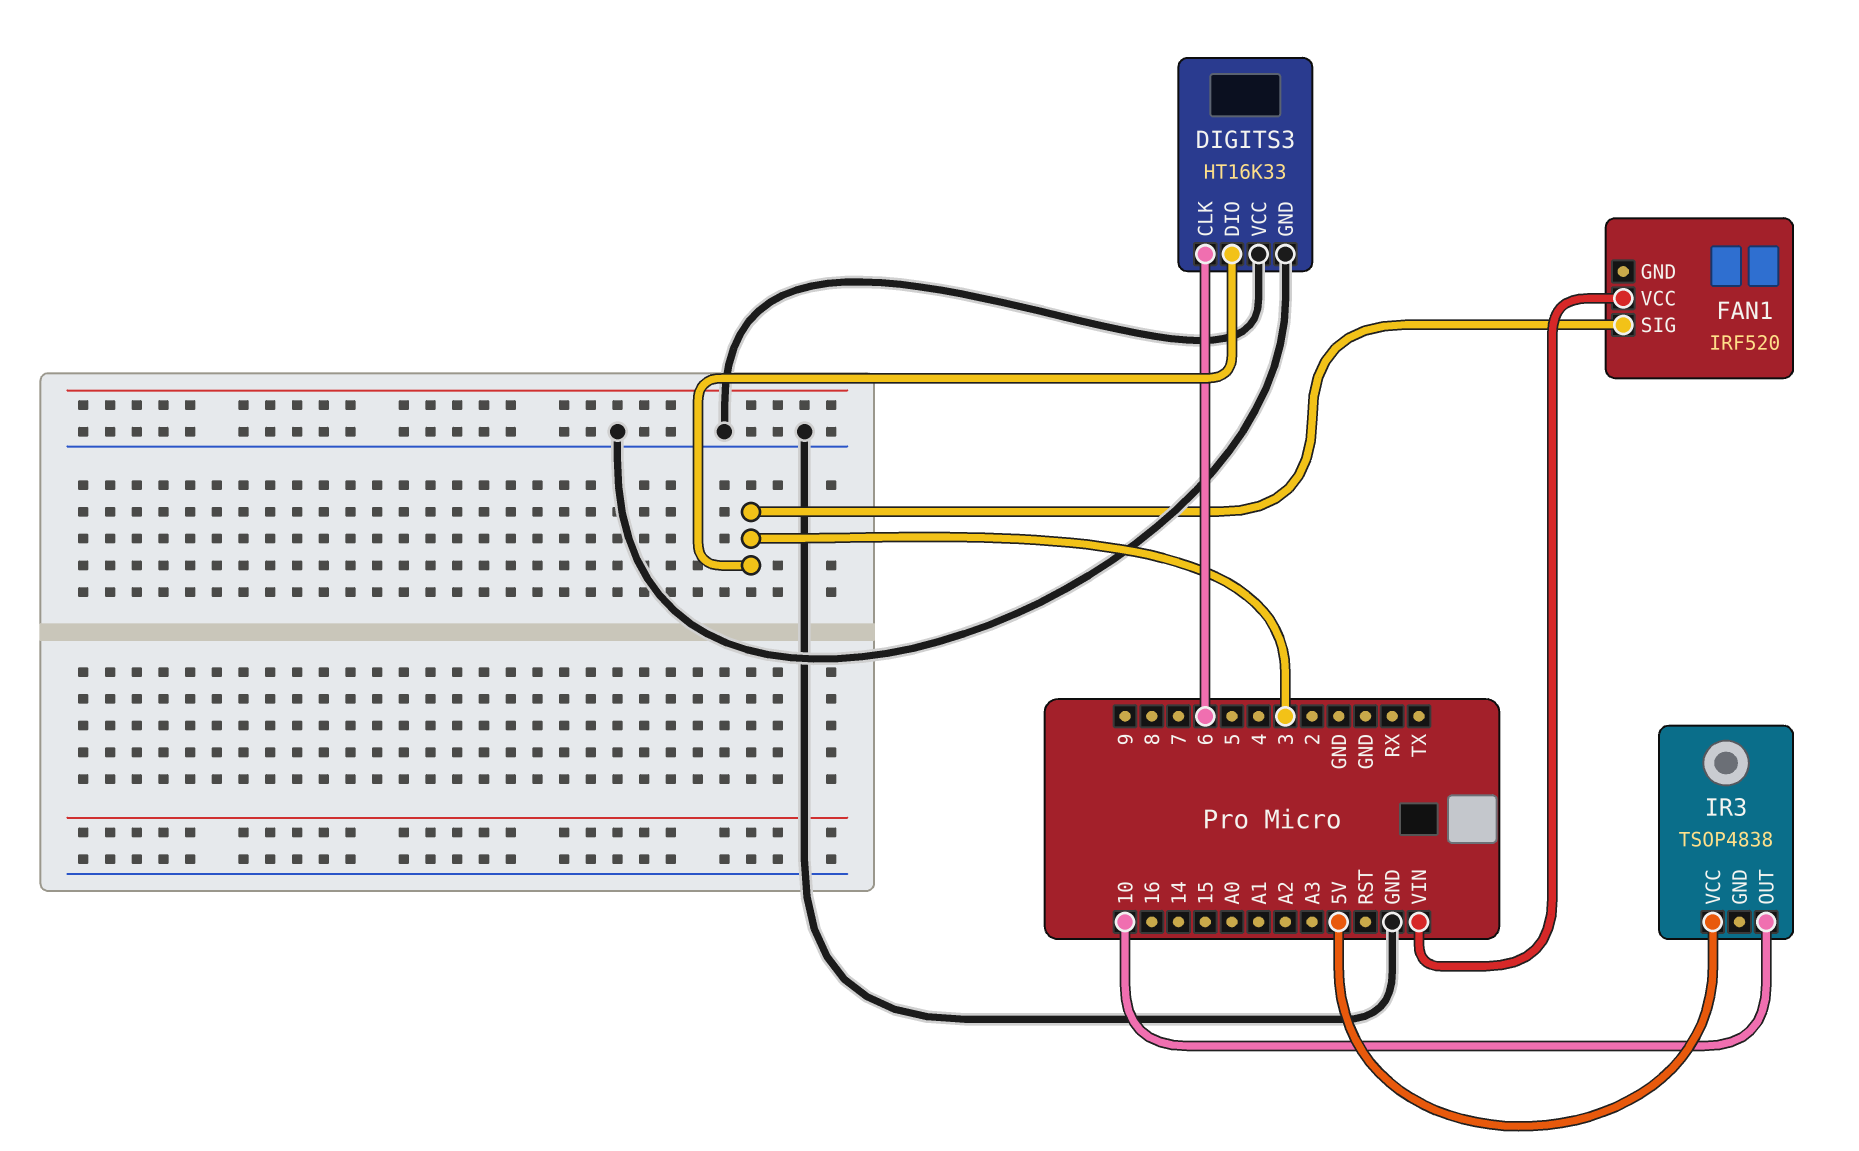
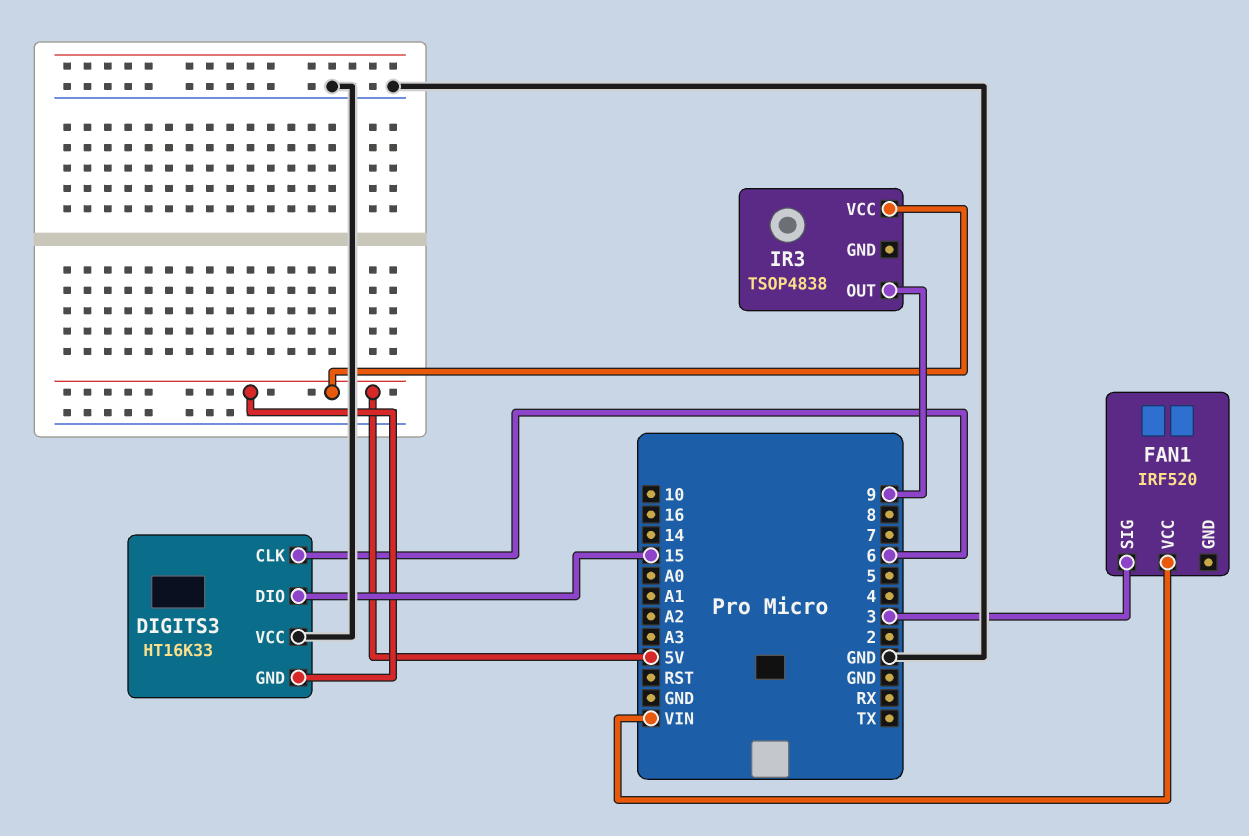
DIGITS3 pin DIO: 3 -> 15
DIGITS3 pin GND: GND -> 5V
IR3 pin OUT: 10 -> 9

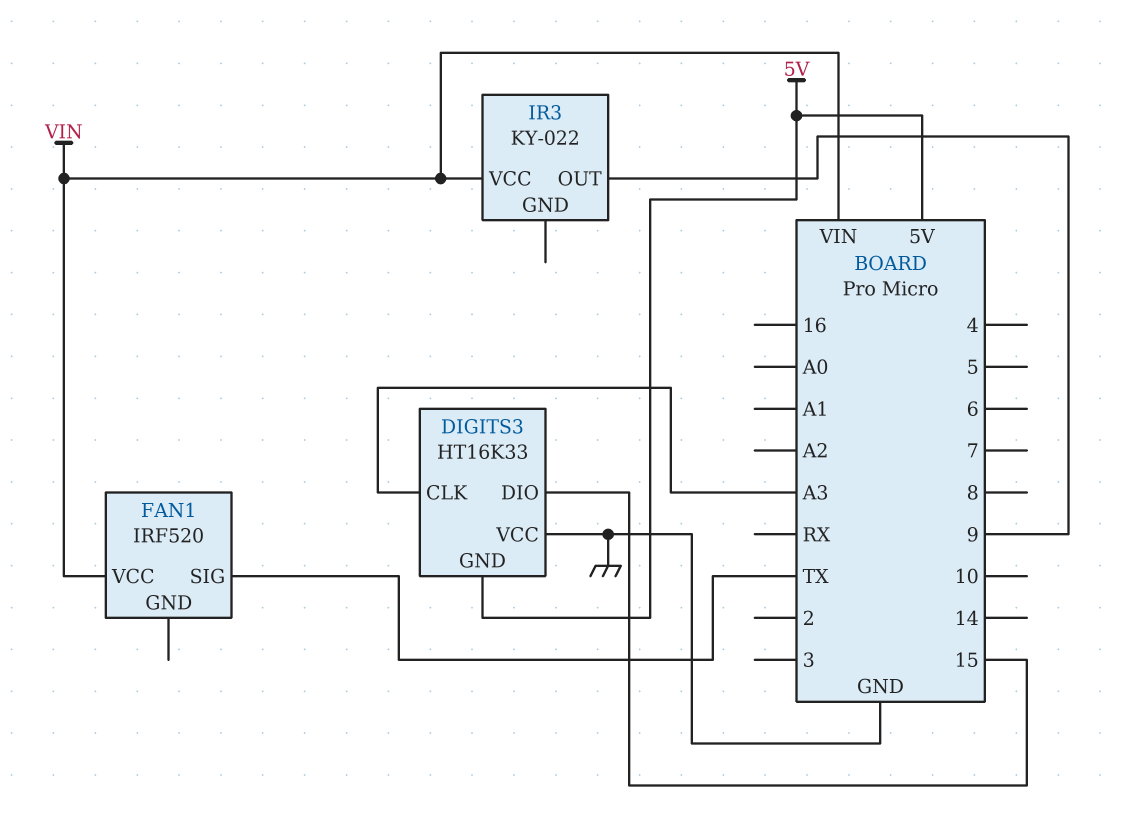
DIGITS3 pin CLK: 6 -> A3
FAN1 pin SIG: 3 -> TX
IR3: TSOP4838 -> KY-022
IR3 pin VCC: 5V -> VIN

